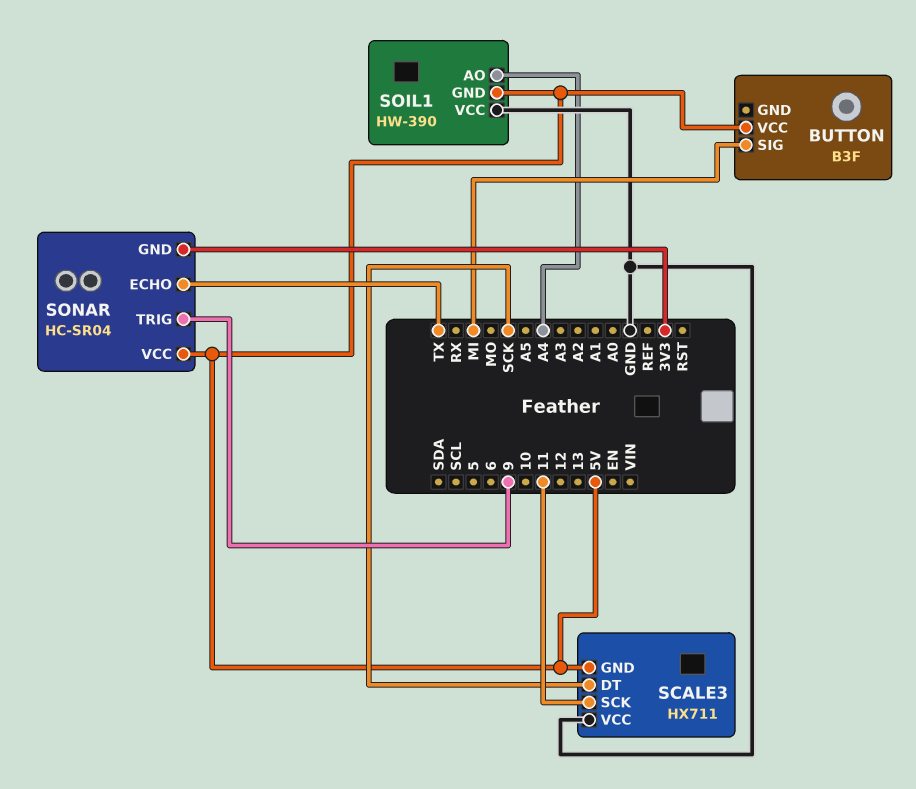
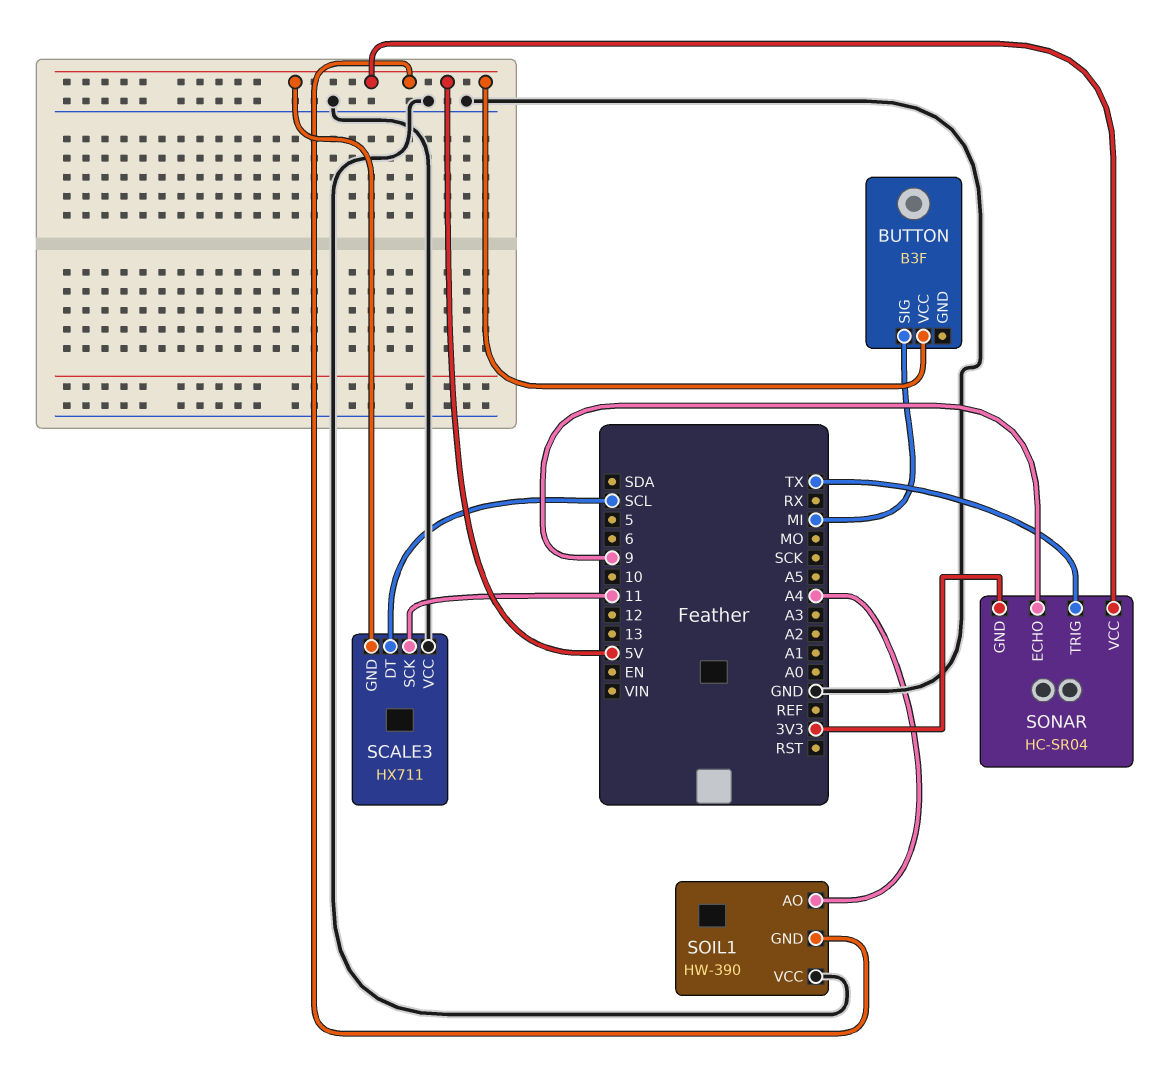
SCALE3 pin DT: SCK -> SCL
SONAR pin ECHO: TX -> 9
SONAR pin TRIG: 9 -> TX

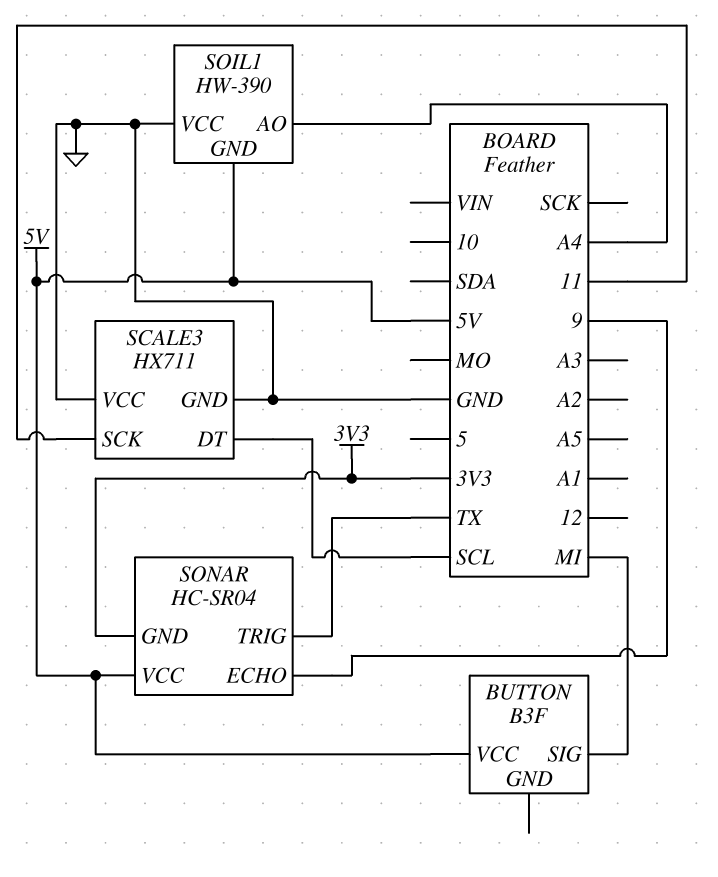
SCALE3 pin GND: 5V -> GND

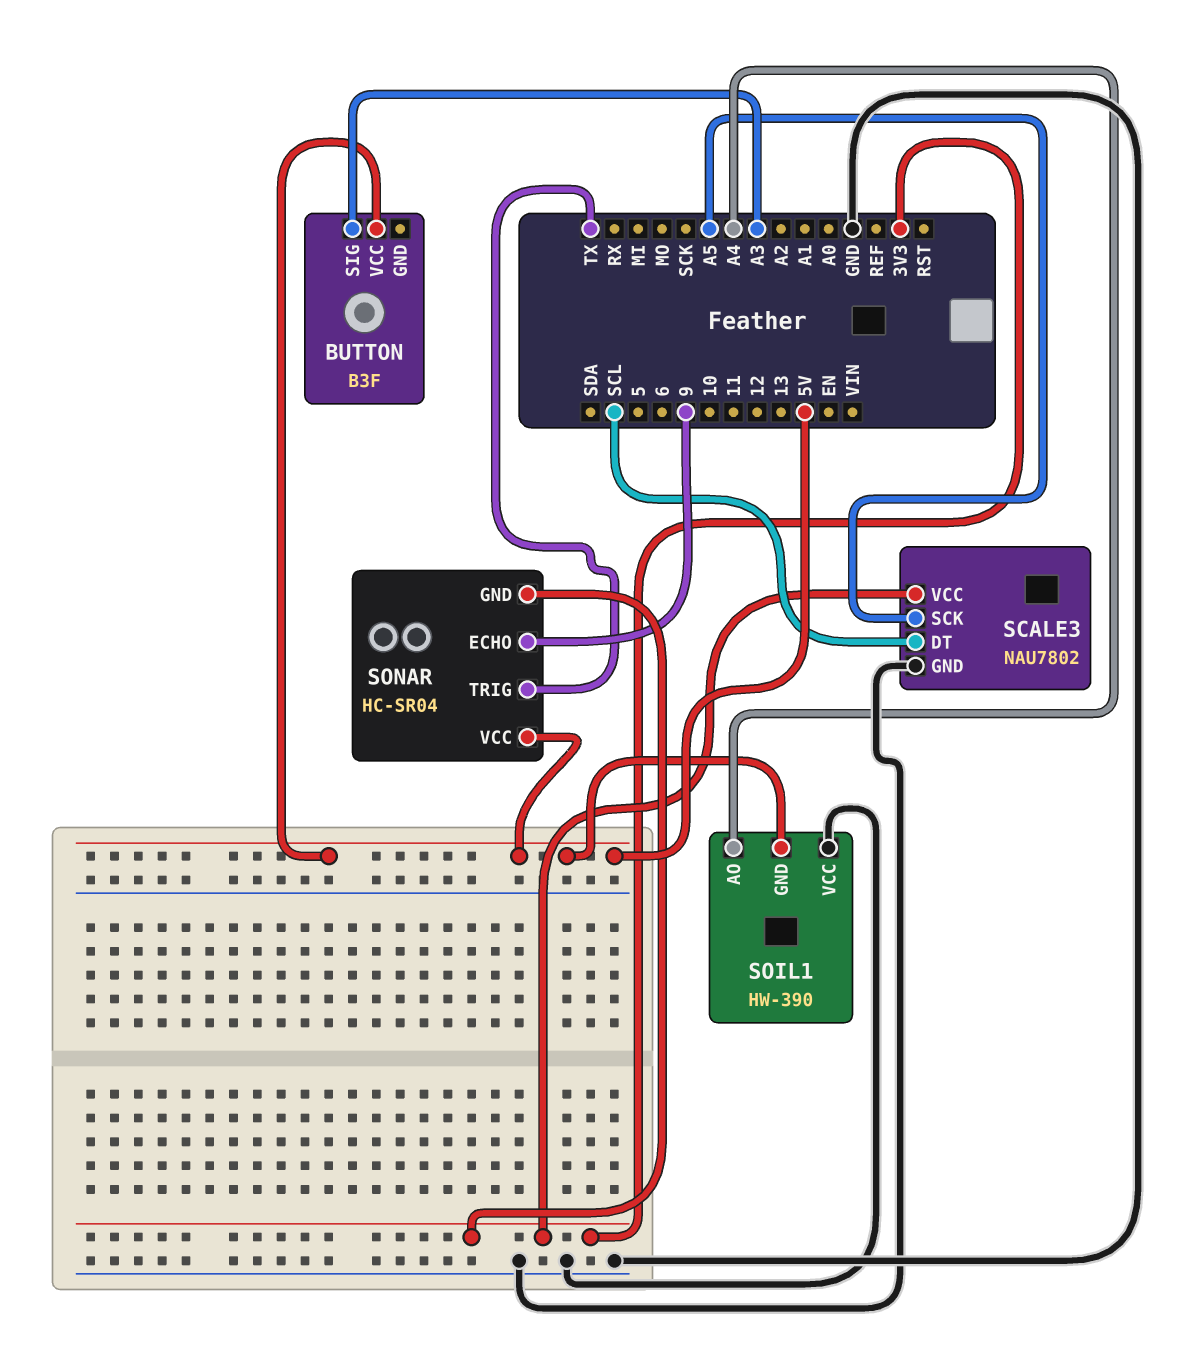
BUTTON pin SIG: MI -> A3
SCALE3: HX711 -> NAU7802
SCALE3 pin SCK: 11 -> A5
SCALE3 pin VCC: GND -> 3V3

